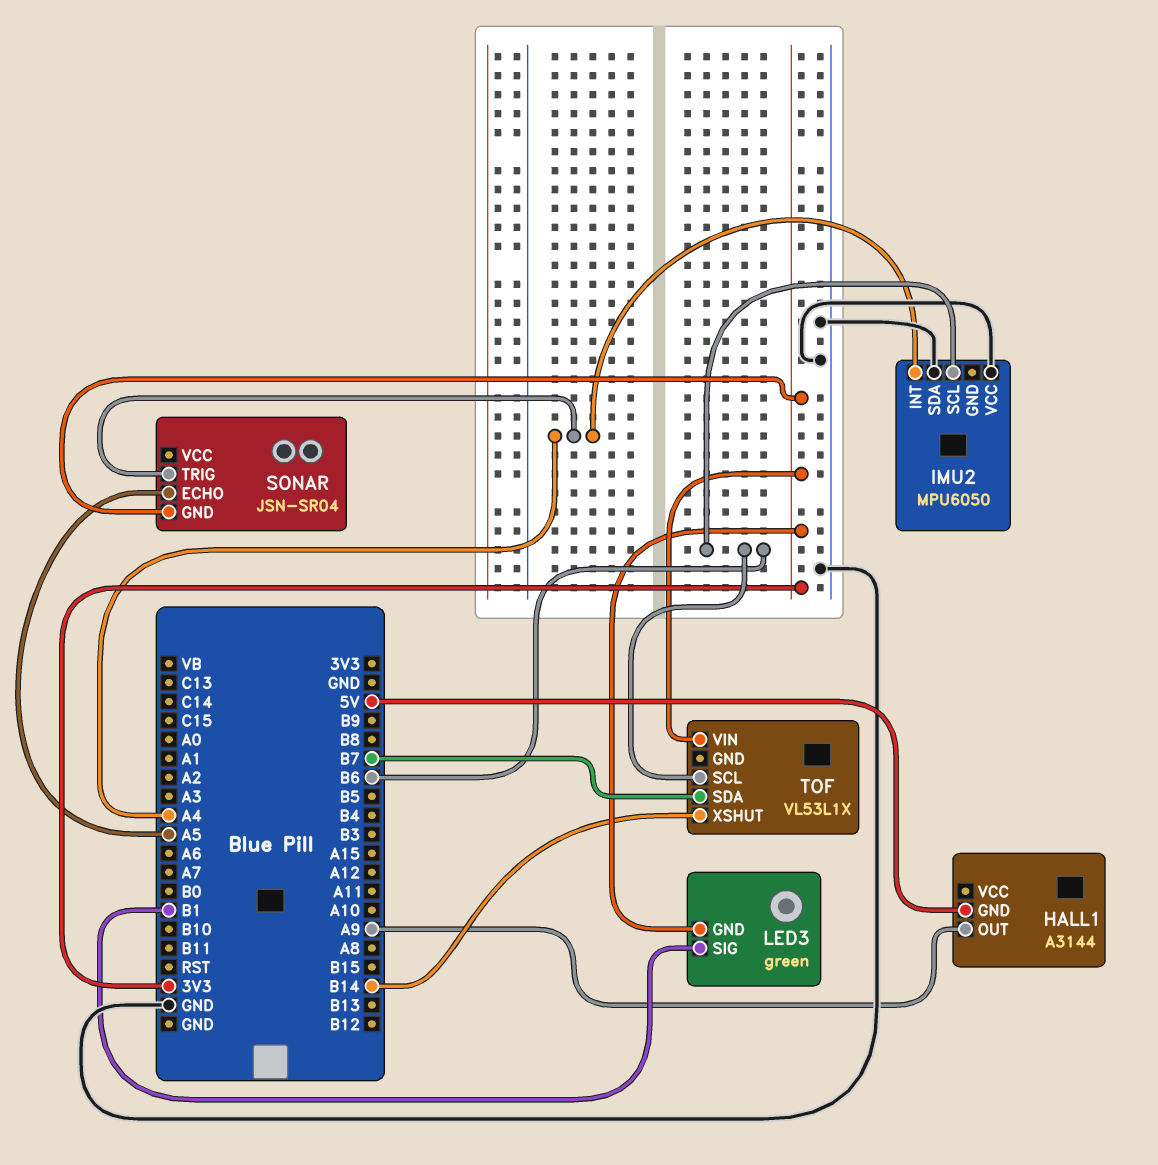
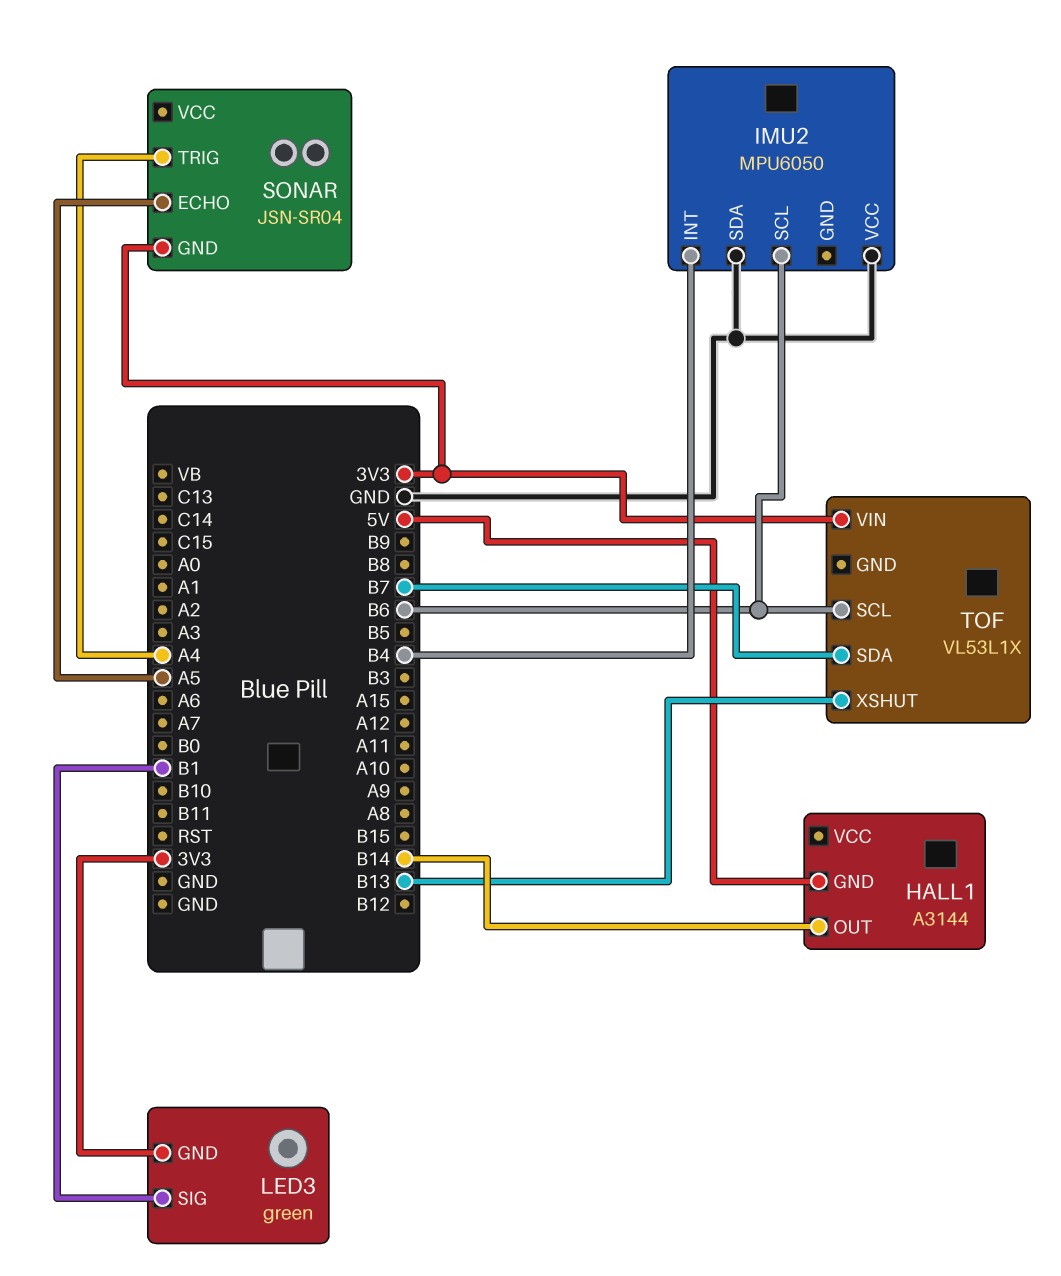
HALL1 pin OUT: A9 -> B14
IMU2 pin INT: A4 -> B4
TOF pin XSHUT: B14 -> B13

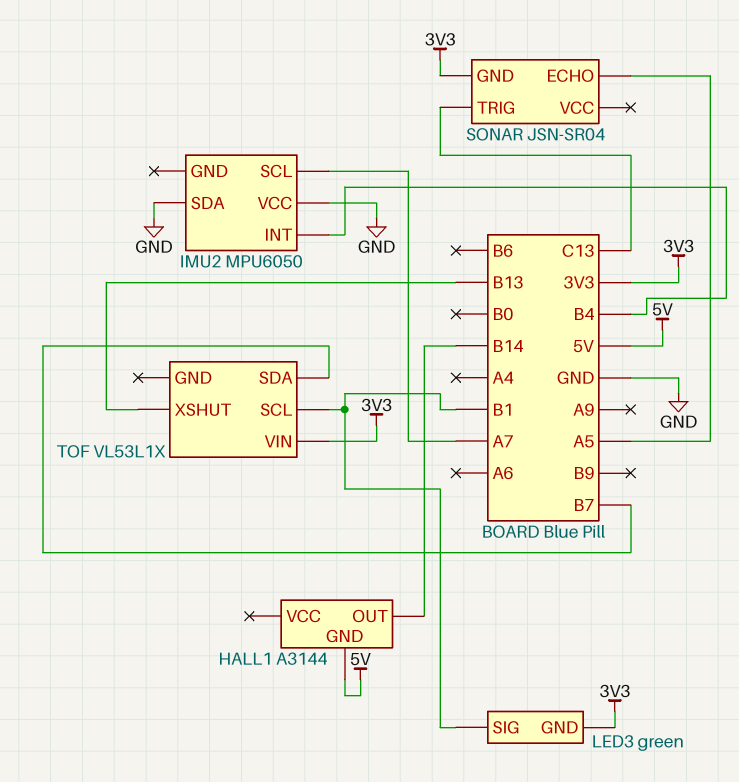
IMU2 pin SCL: B6 -> A7
SONAR pin TRIG: A4 -> C13
TOF pin SCL: B6 -> B1

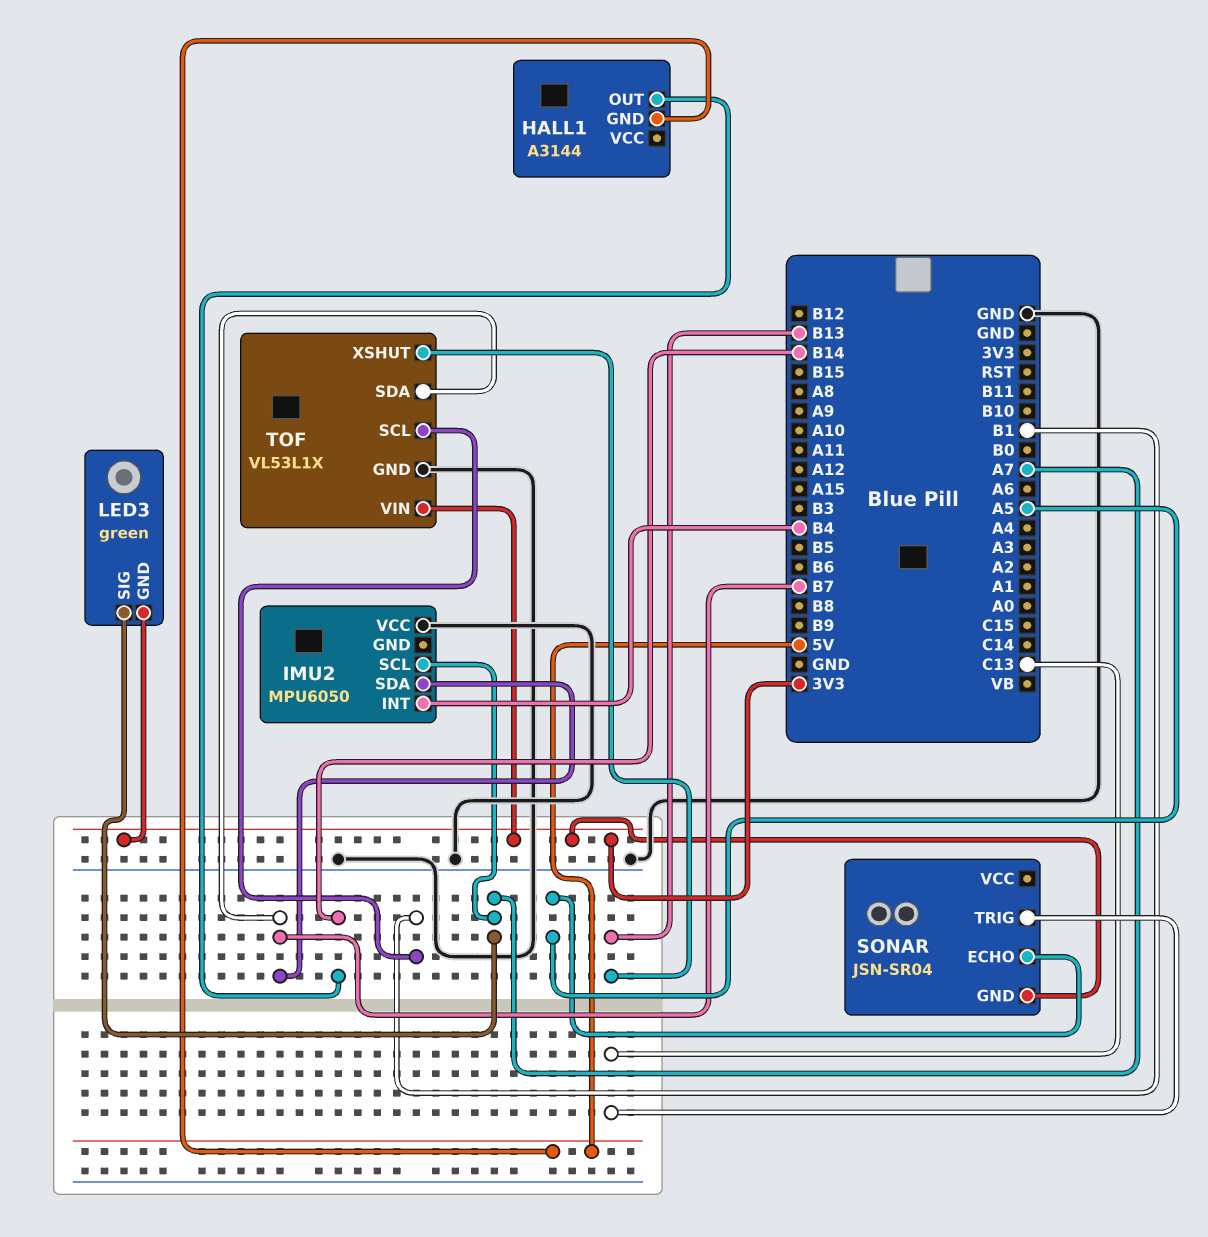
IMU2 pin SDA: GND -> B7
LED3 pin SIG: B1 -> A7
TOF pin GND: none -> GND

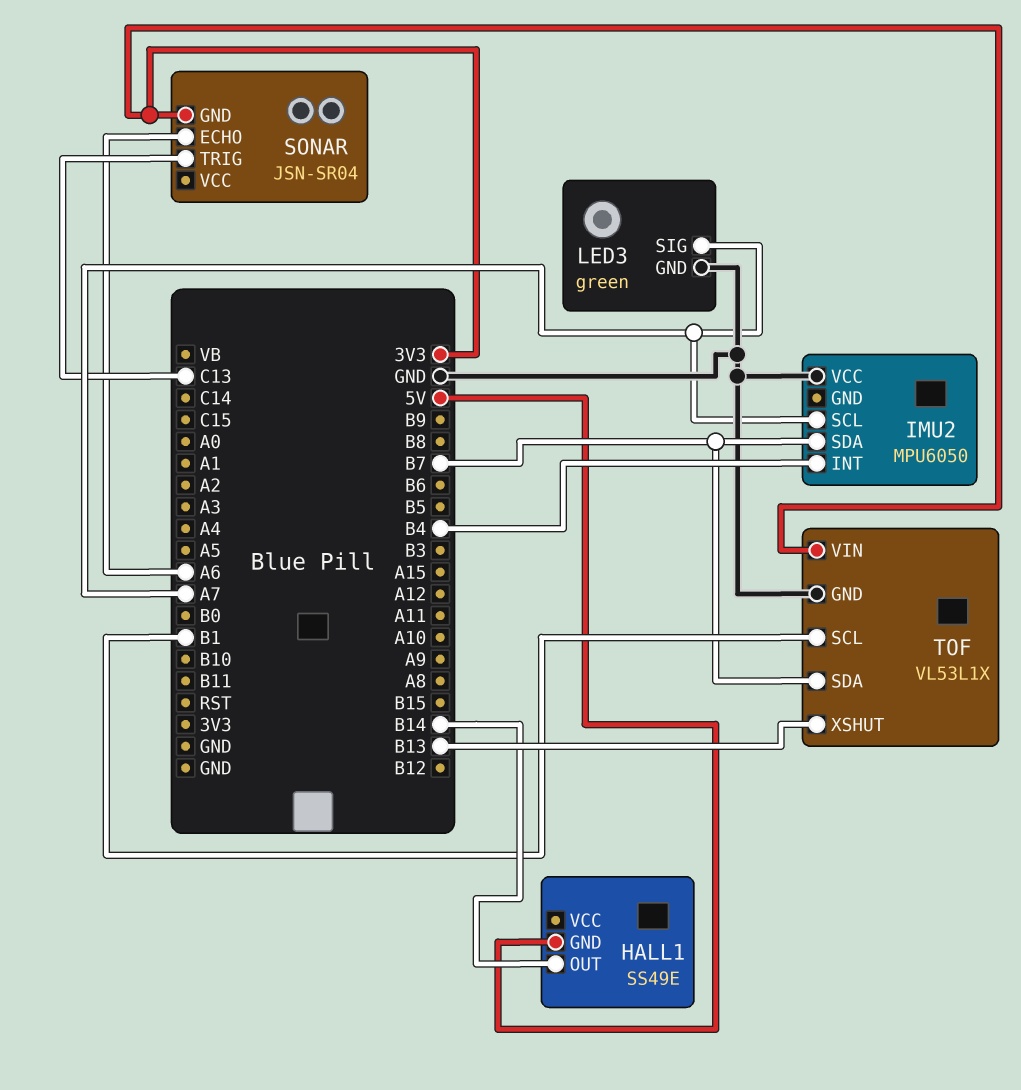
HALL1: A3144 -> SS49E
LED3 pin GND: 3V3 -> GND
SONAR pin ECHO: A5 -> A6

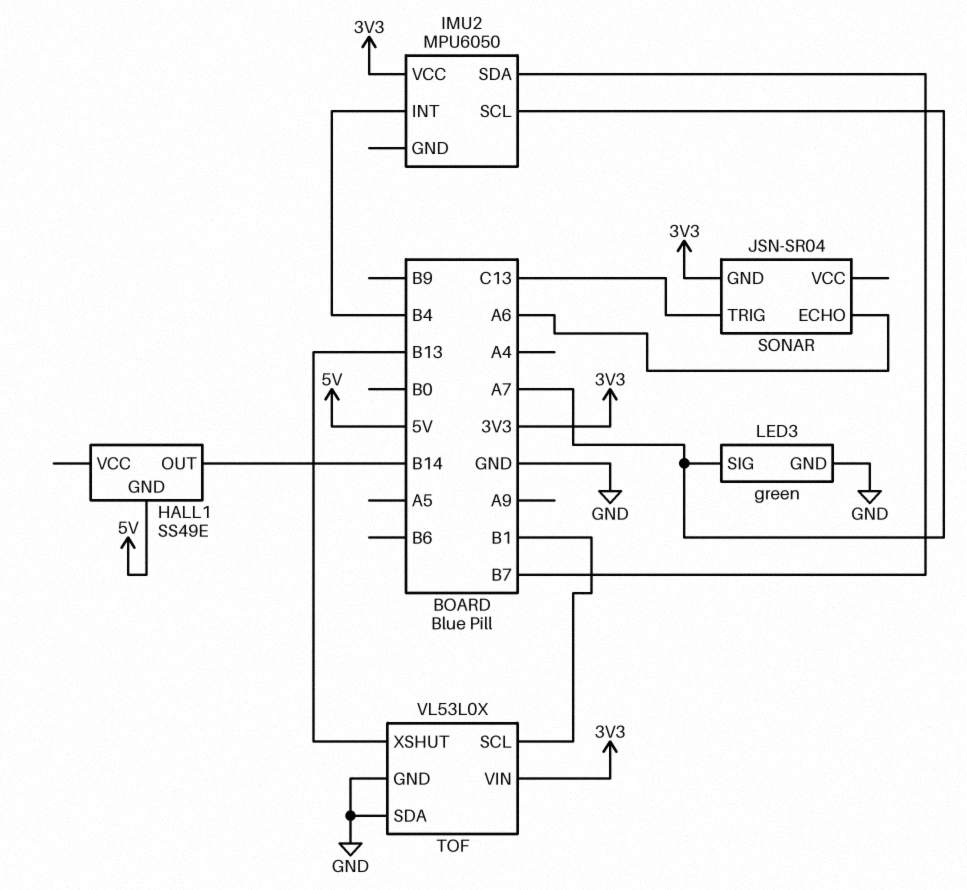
IMU2 pin VCC: GND -> 3V3
TOF: VL53L1X -> VL53L0X
TOF pin SDA: B7 -> GND

